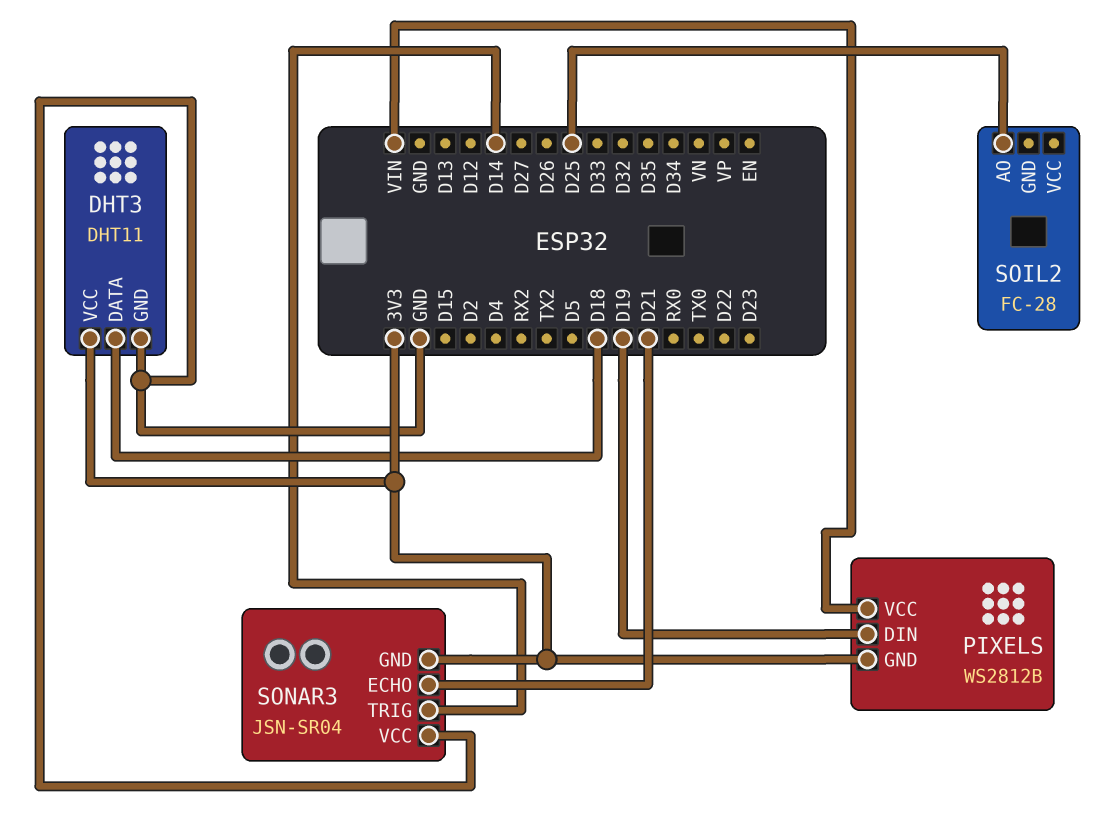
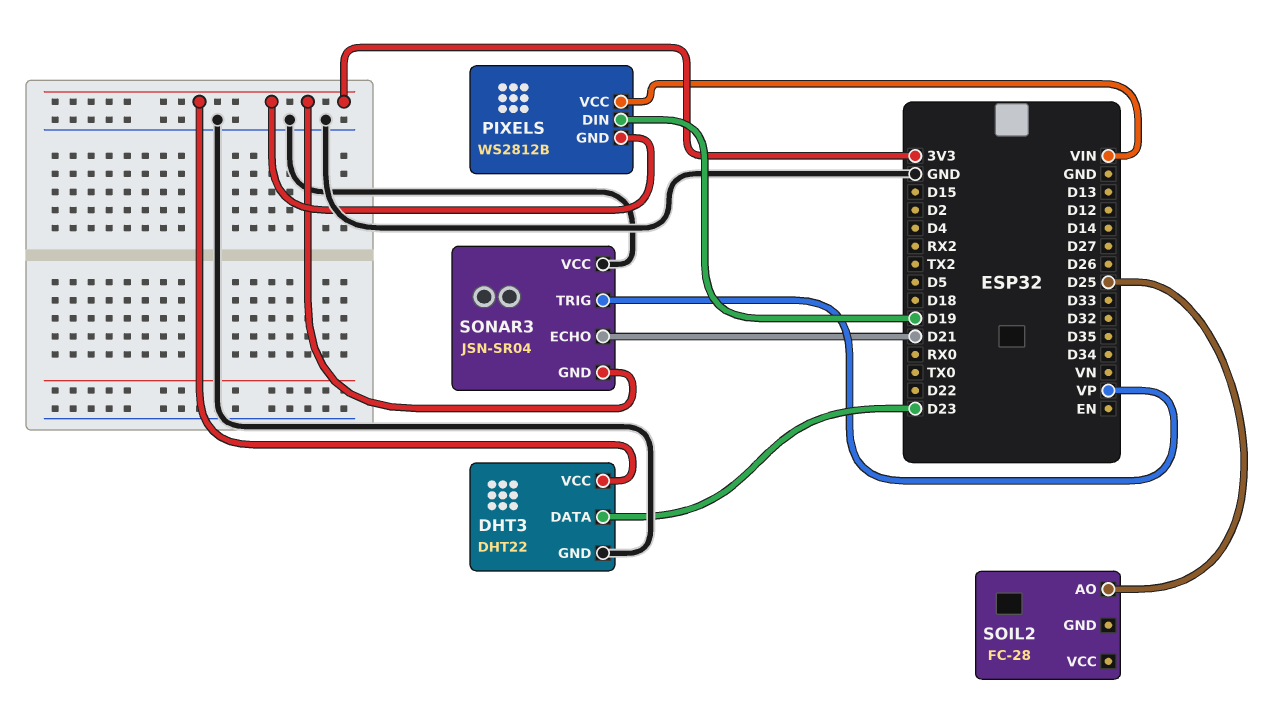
DHT3: DHT11 -> DHT22
DHT3 pin DATA: D18 -> D23
SONAR3 pin TRIG: D14 -> VP

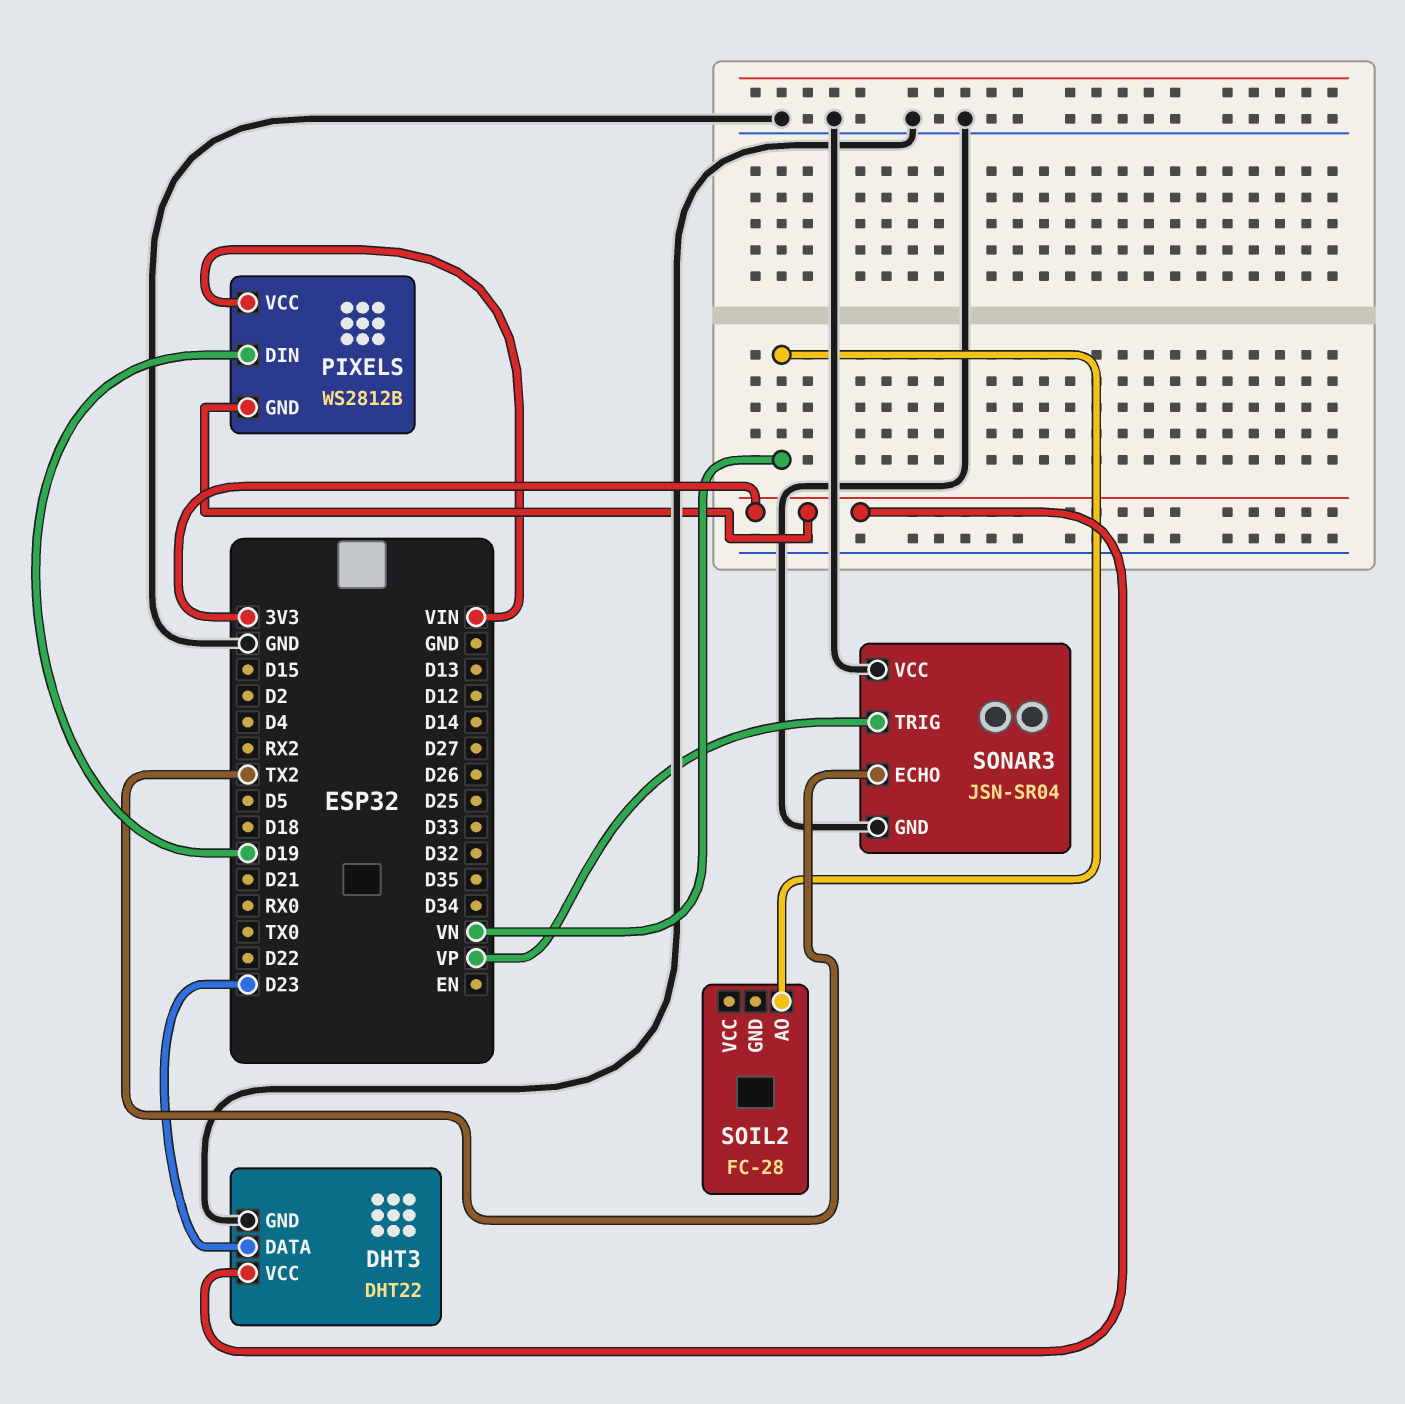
SOIL2 pin AO: D25 -> VN
SONAR3 pin ECHO: D21 -> TX2
SONAR3 pin GND: 3V3 -> GND

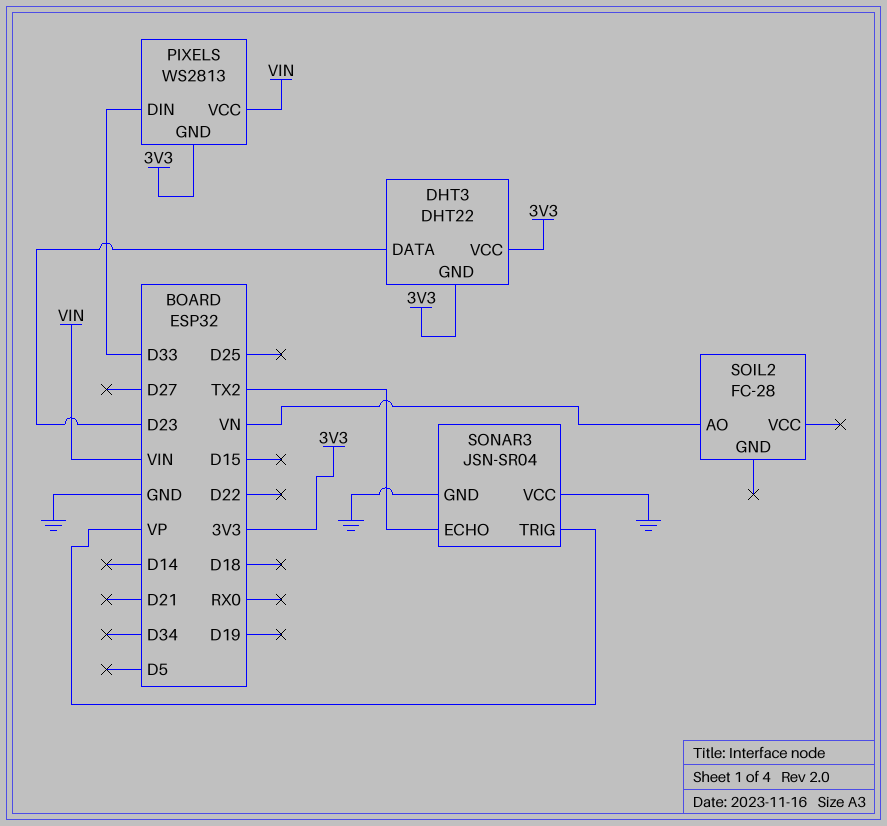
DHT3 pin GND: GND -> 3V3
PIXELS: WS2812B -> WS2813
PIXELS pin DIN: D19 -> D33

